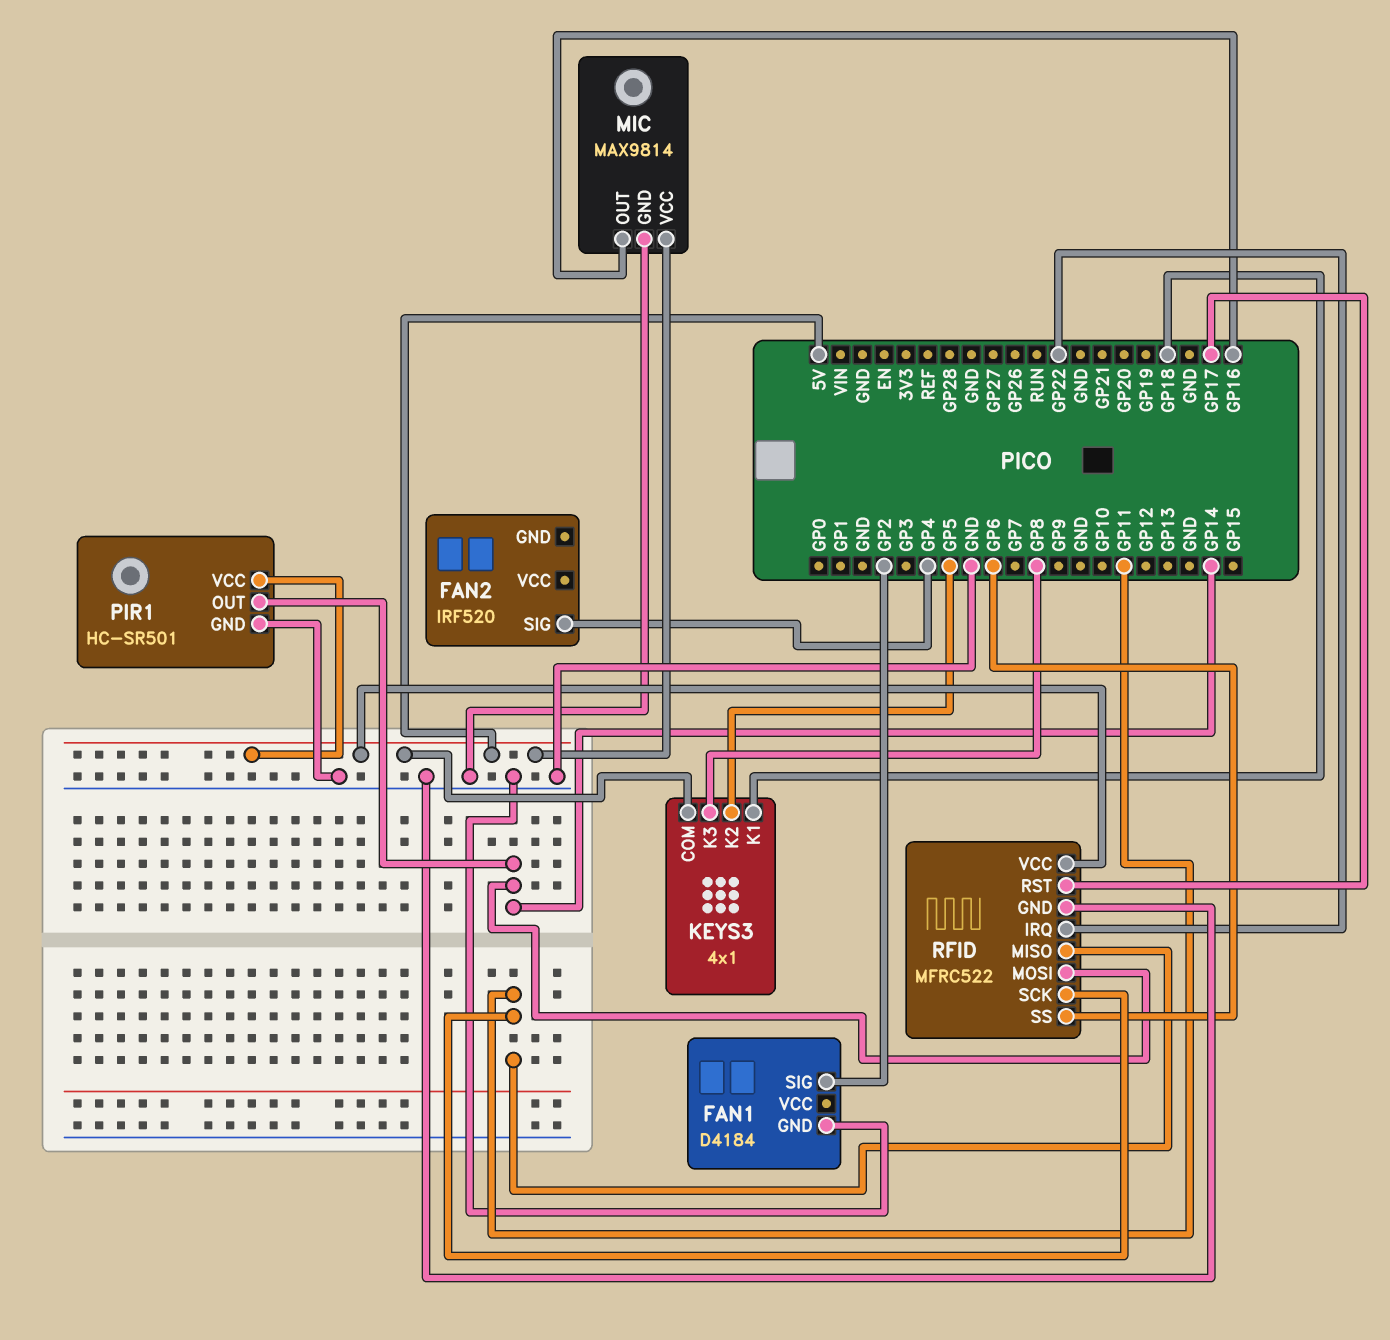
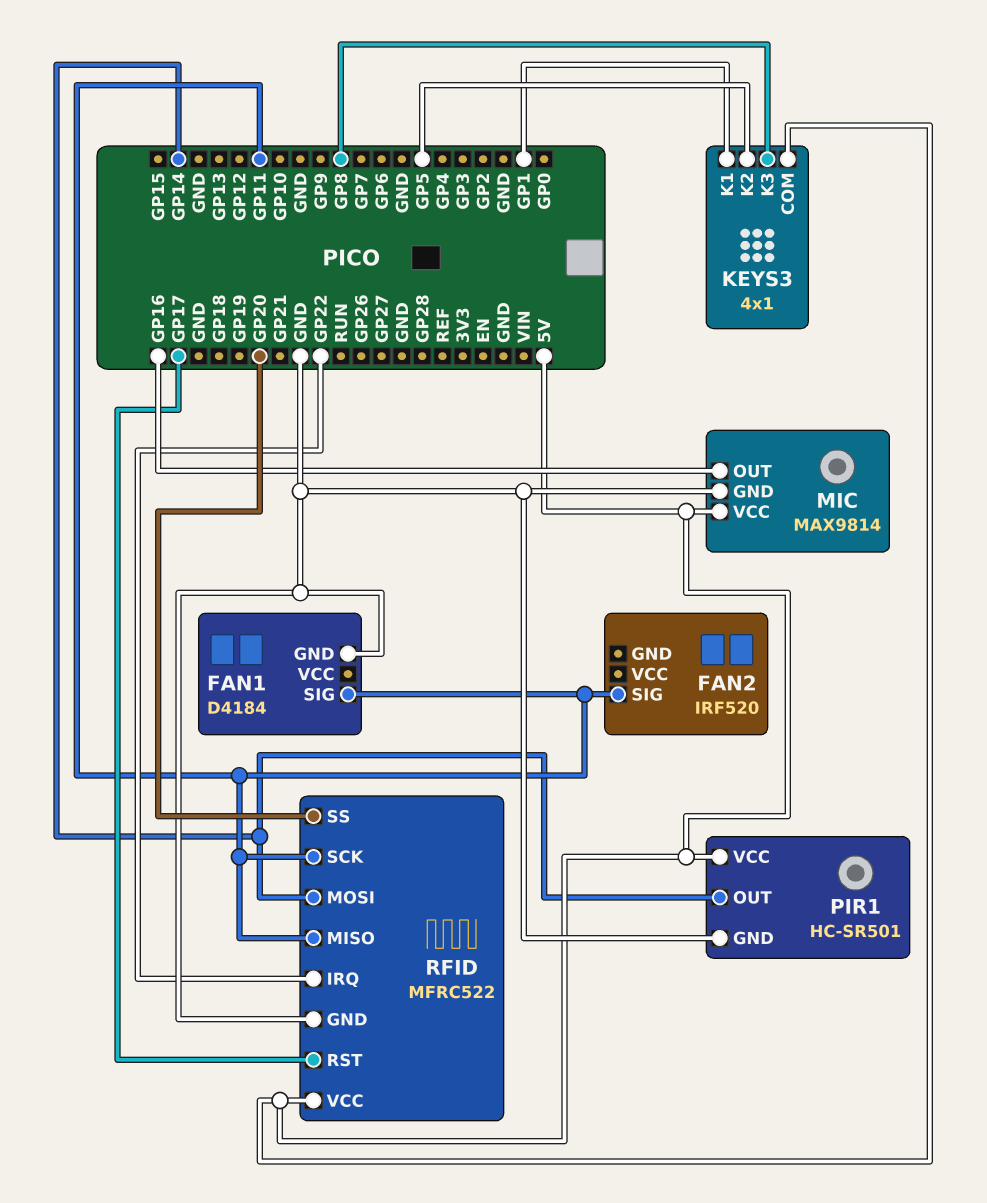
FAN1 pin SIG: GP2 -> GP11
FAN2 pin SIG: GP4 -> GP11
KEYS3 pin K1: GP18 -> GP1
RFID pin SS: GP6 -> GP20

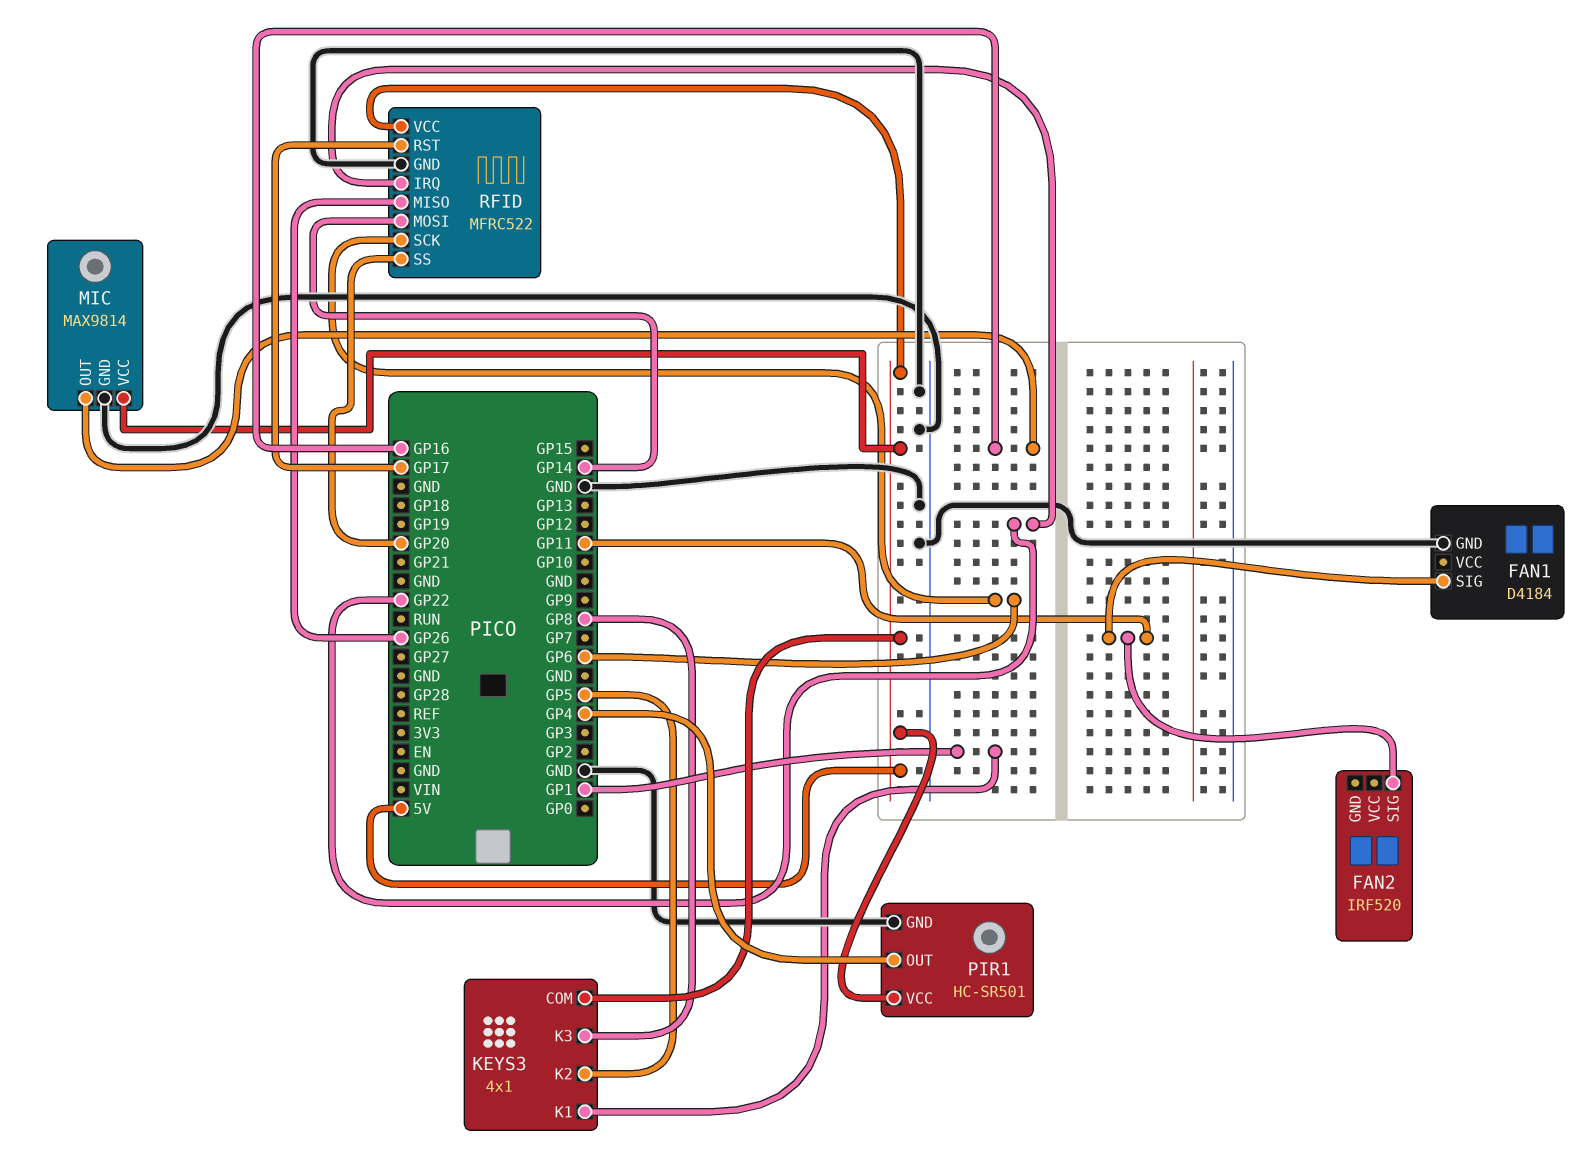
PIR1 pin OUT: GP14 -> GP4
RFID pin MISO: GP11 -> GP26
RFID pin SCK: GP11 -> GP6

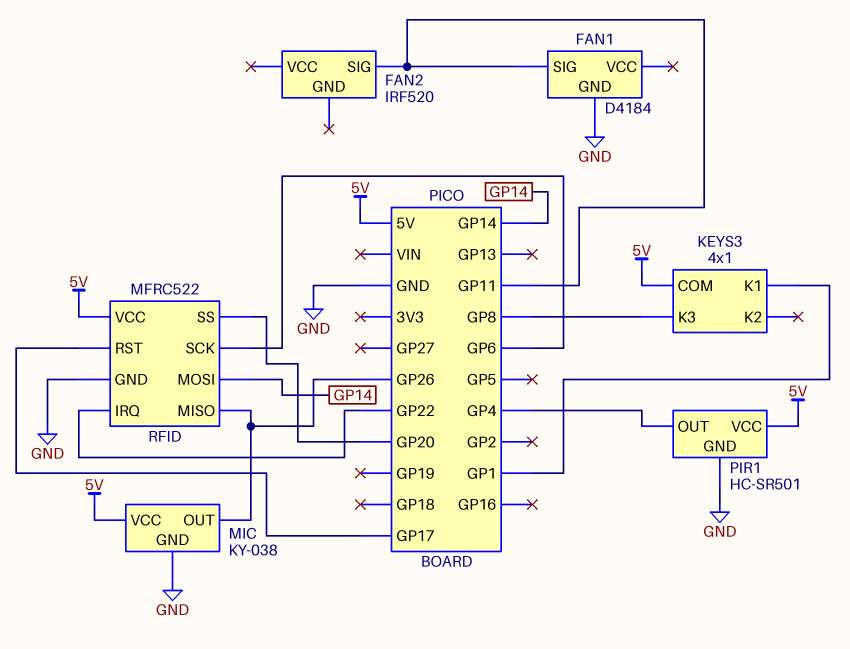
KEYS3 pin K2: GP5 -> none
MIC: MAX9814 -> KY-038
MIC pin OUT: GP16 -> GP26

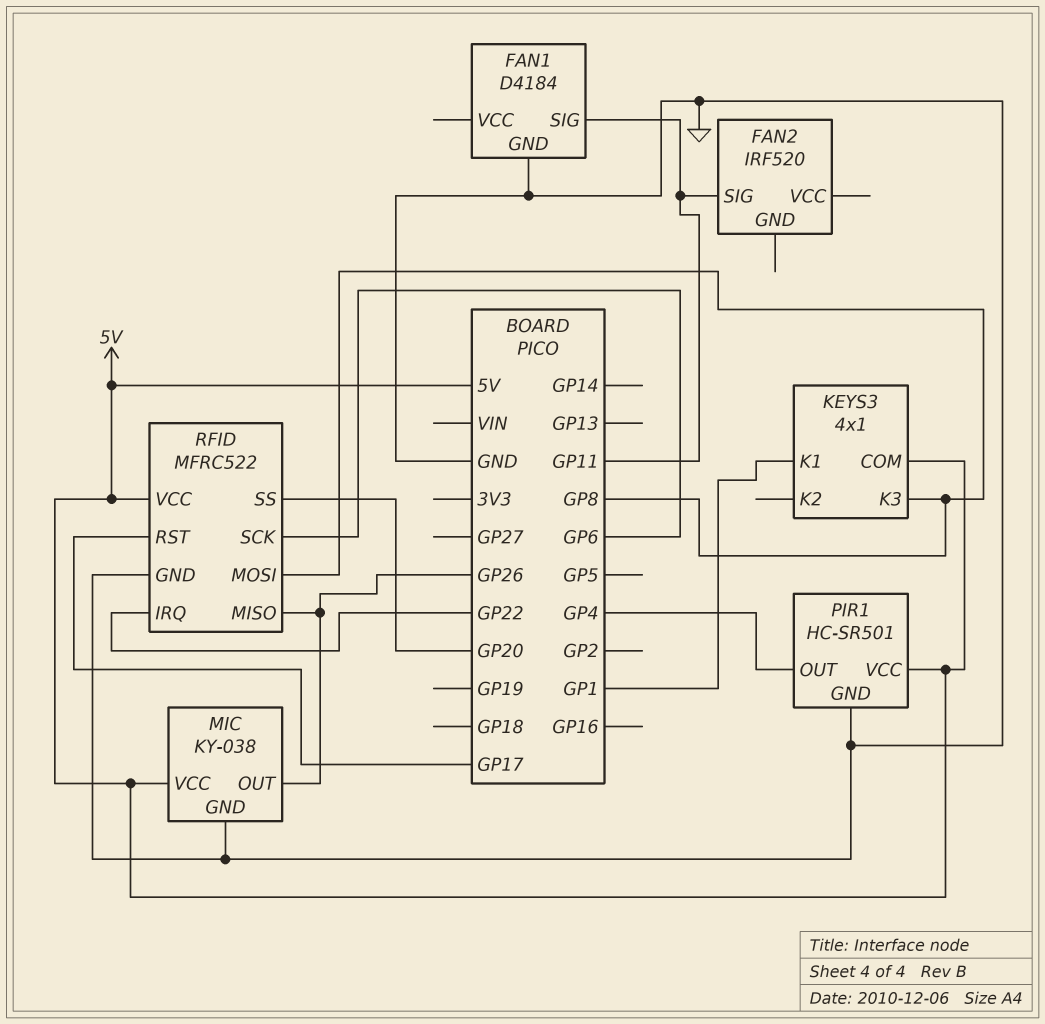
RFID pin MOSI: GP14 -> GP8

